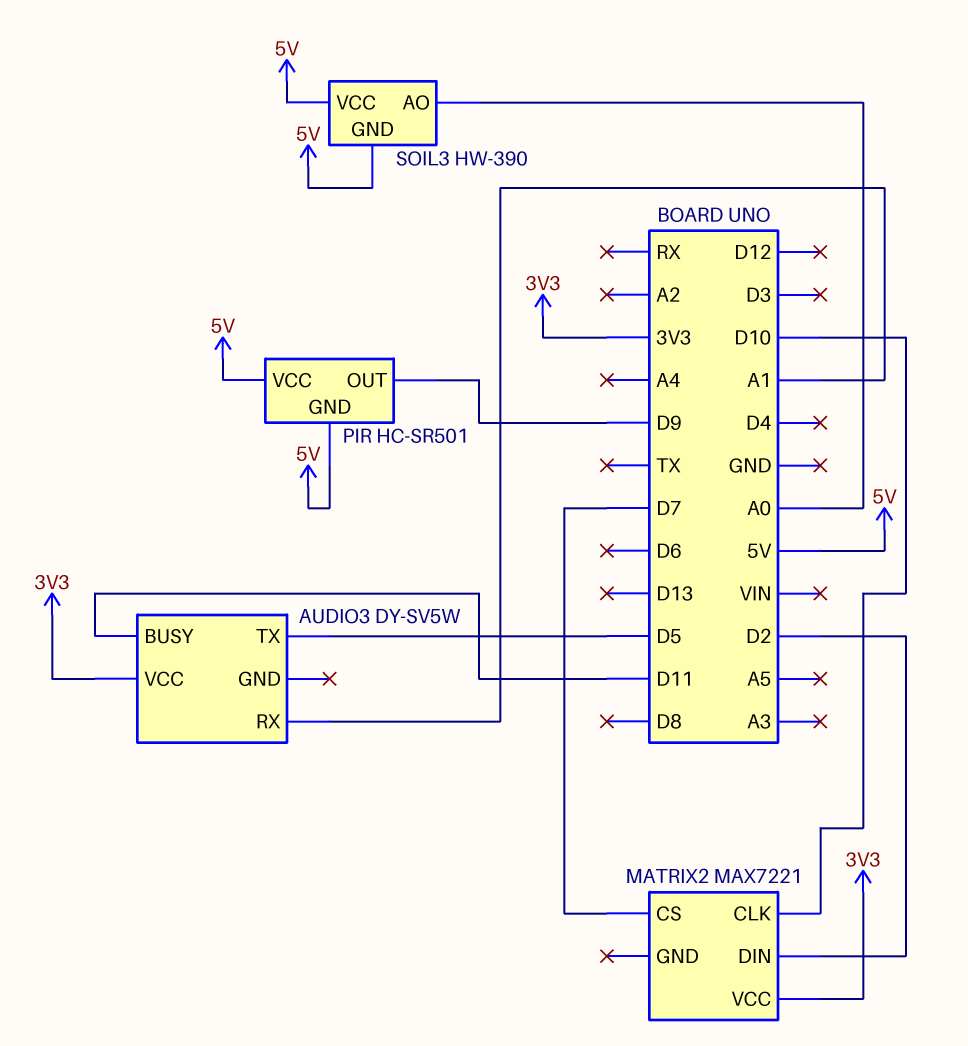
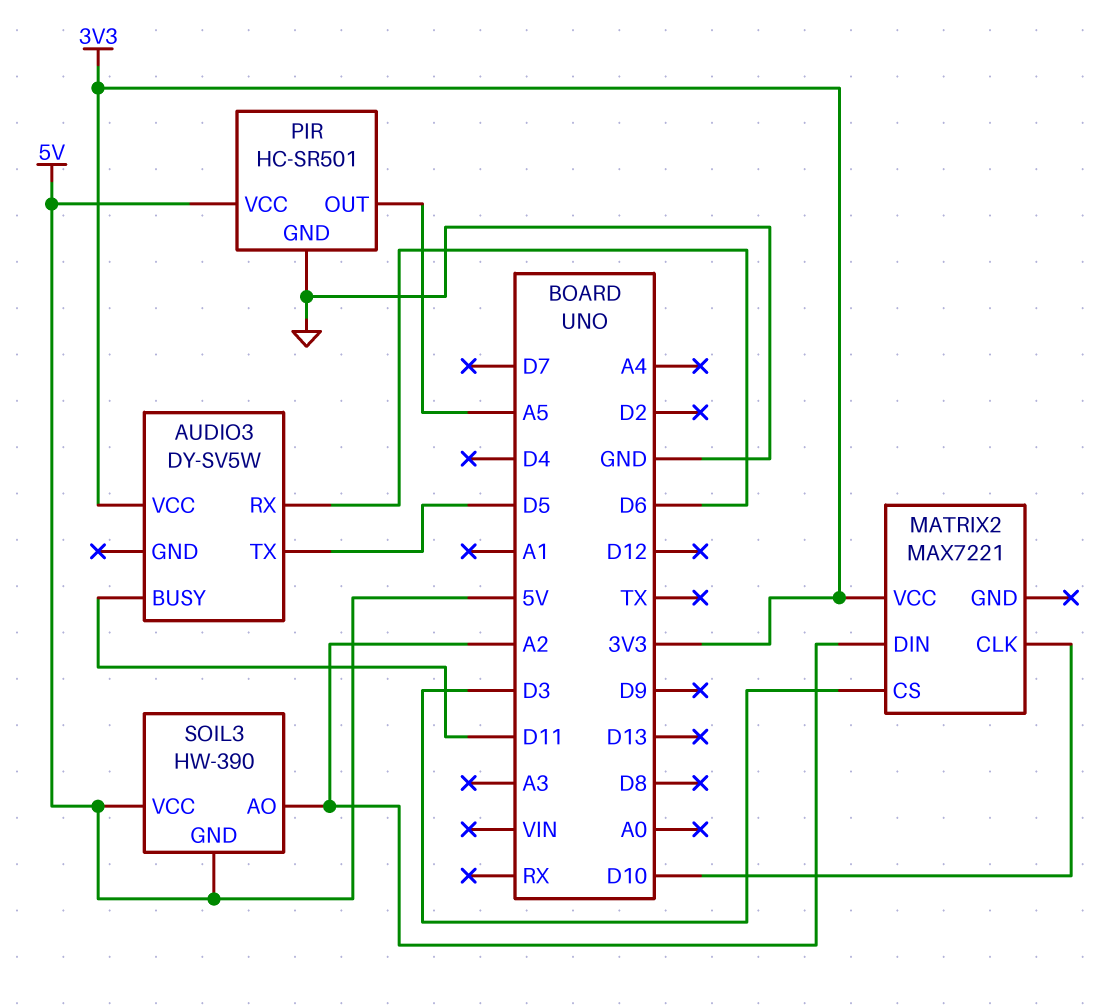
AUDIO3 pin RX: A1 -> D6
MATRIX2 pin CS: D7 -> D3
MATRIX2 pin DIN: D2 -> A2
PIR pin GND: 5V -> GND
PIR pin OUT: D9 -> A5
SOIL3 pin AO: A0 -> A2

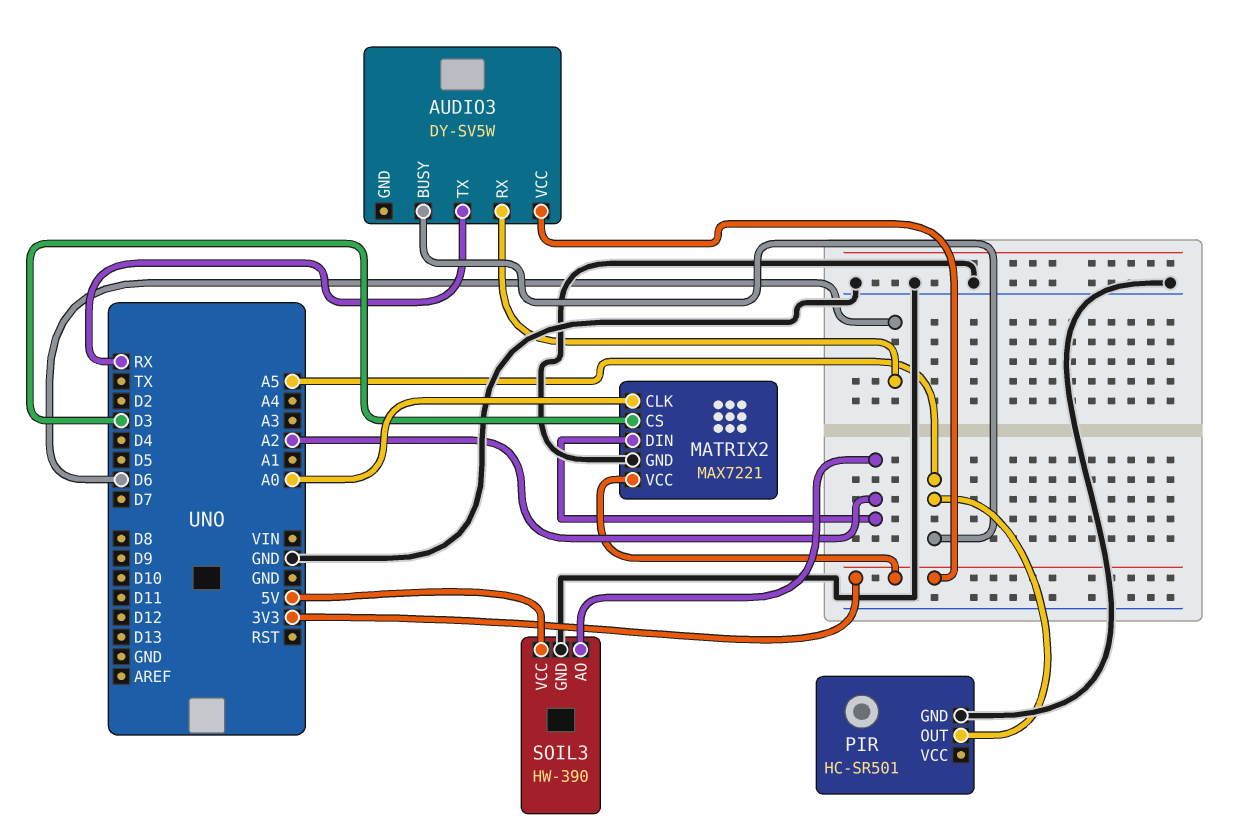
AUDIO3 pin BUSY: D11 -> A5
AUDIO3 pin TX: D5 -> RX
MATRIX2 pin CLK: D10 -> A0
MATRIX2 pin GND: none -> GND
PIR pin VCC: 5V -> none
SOIL3 pin GND: 5V -> GND

